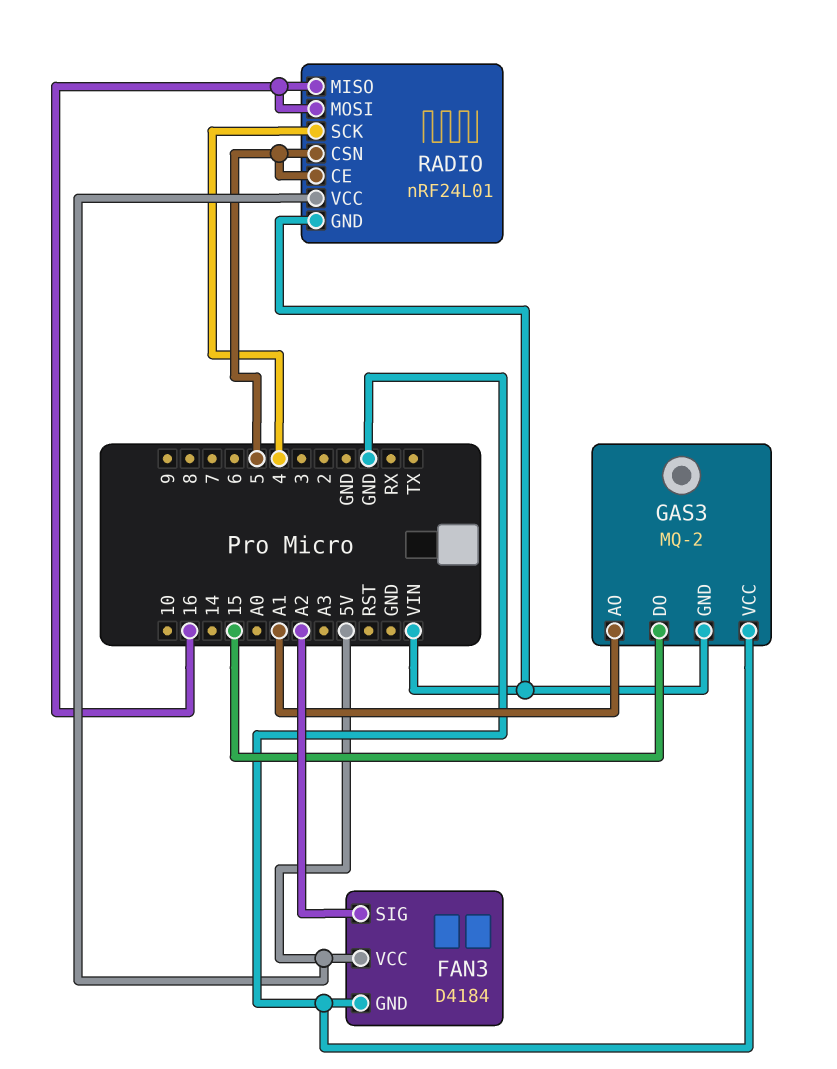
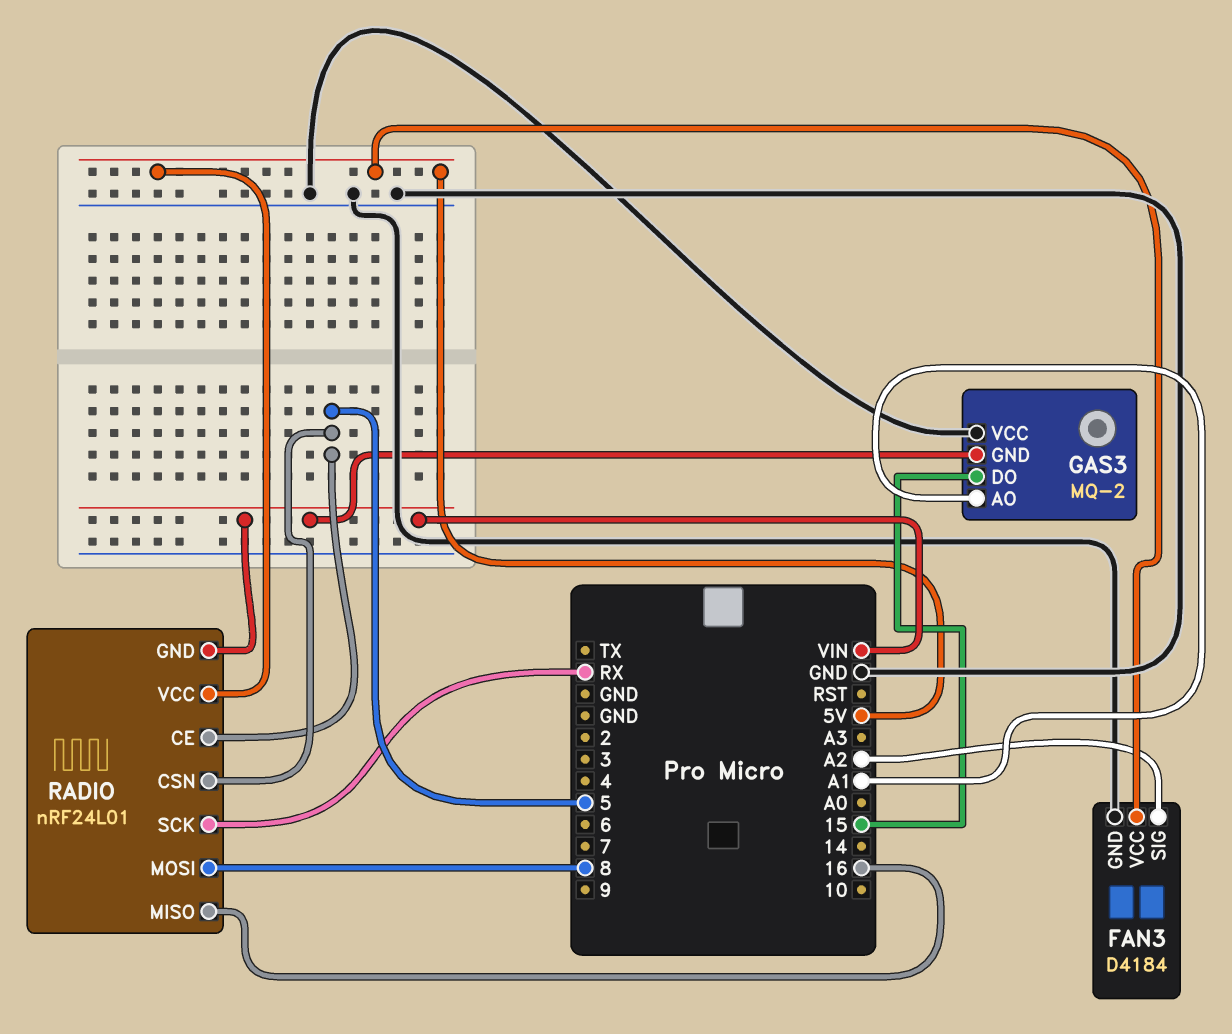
RADIO pin MOSI: 16 -> 8
RADIO pin SCK: 4 -> RX

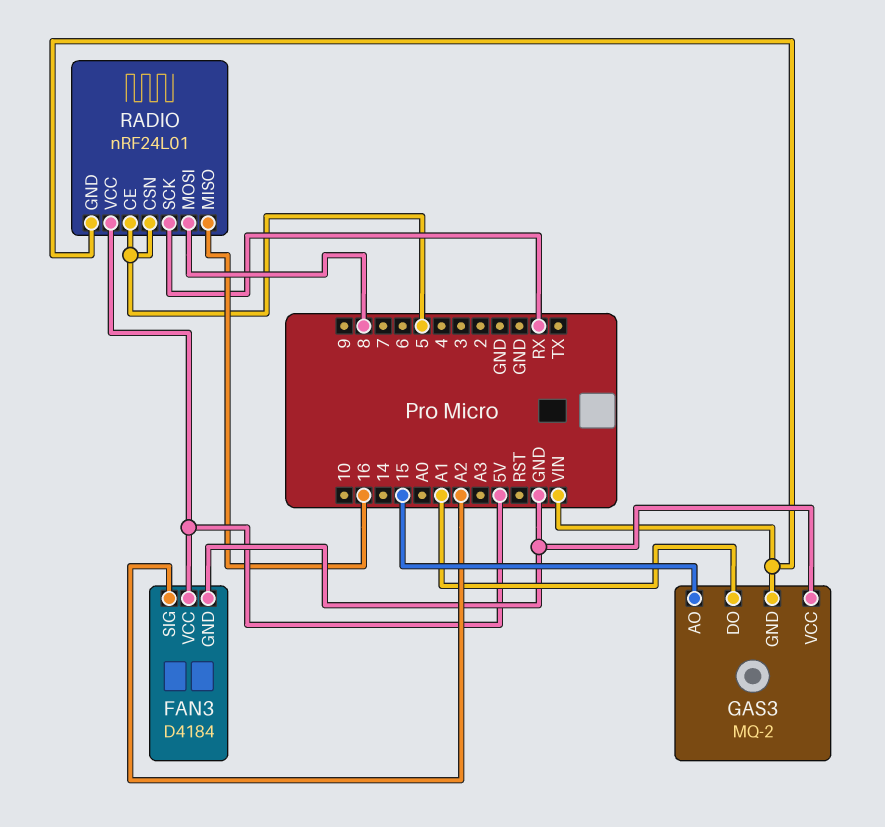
GAS3 pin AO: A1 -> 15
GAS3 pin DO: 15 -> A1

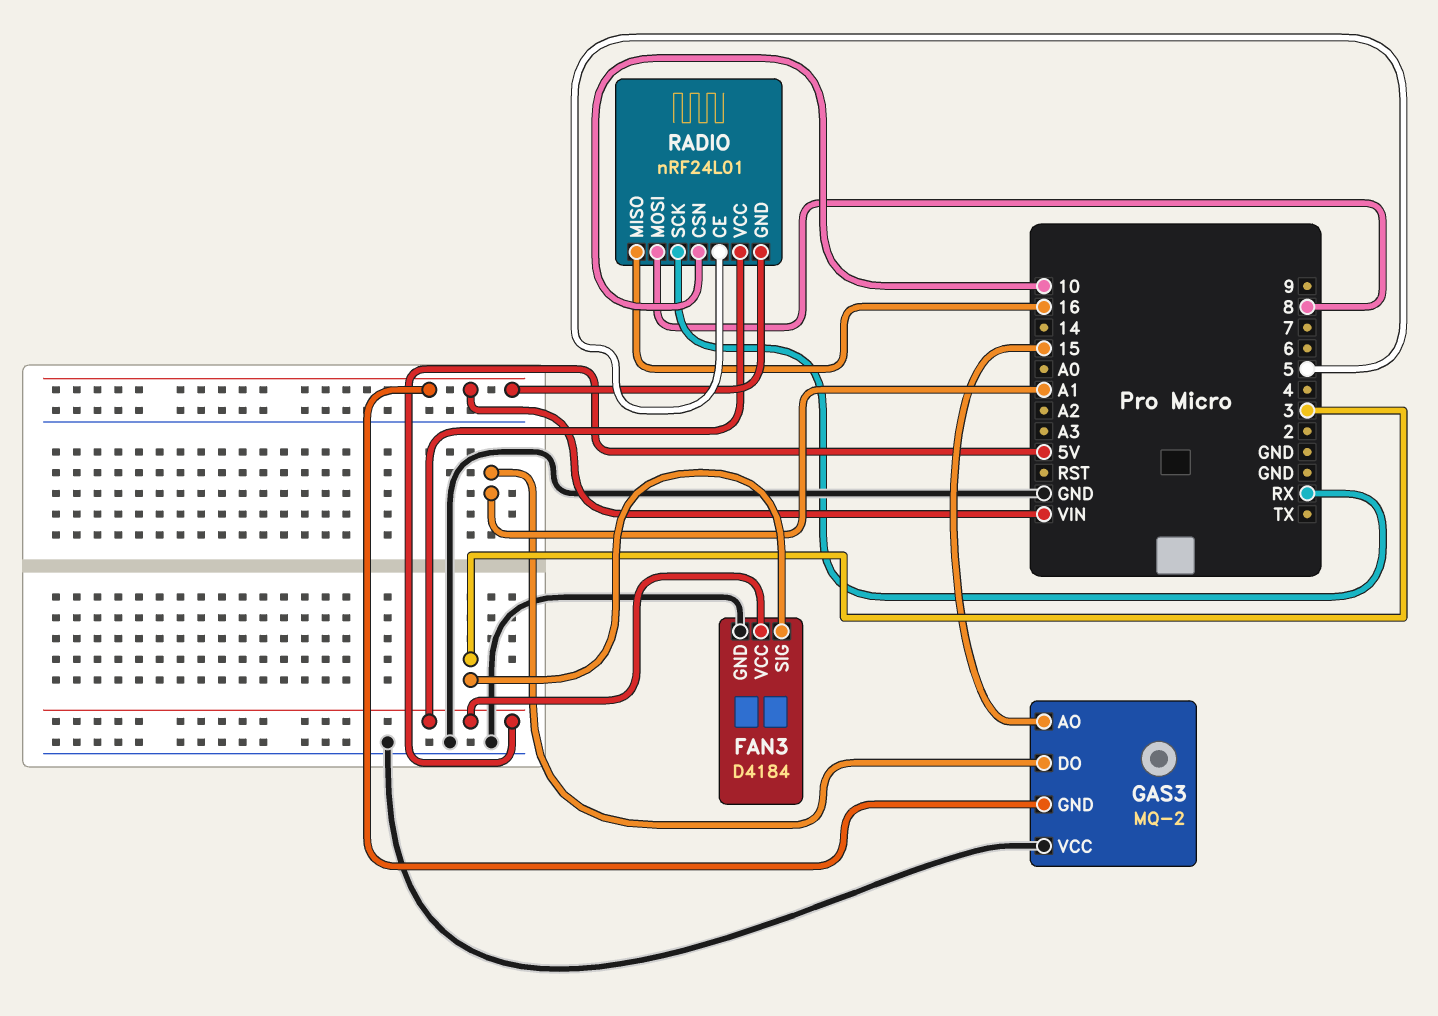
FAN3 pin SIG: A2 -> 3
RADIO pin CSN: 5 -> 10

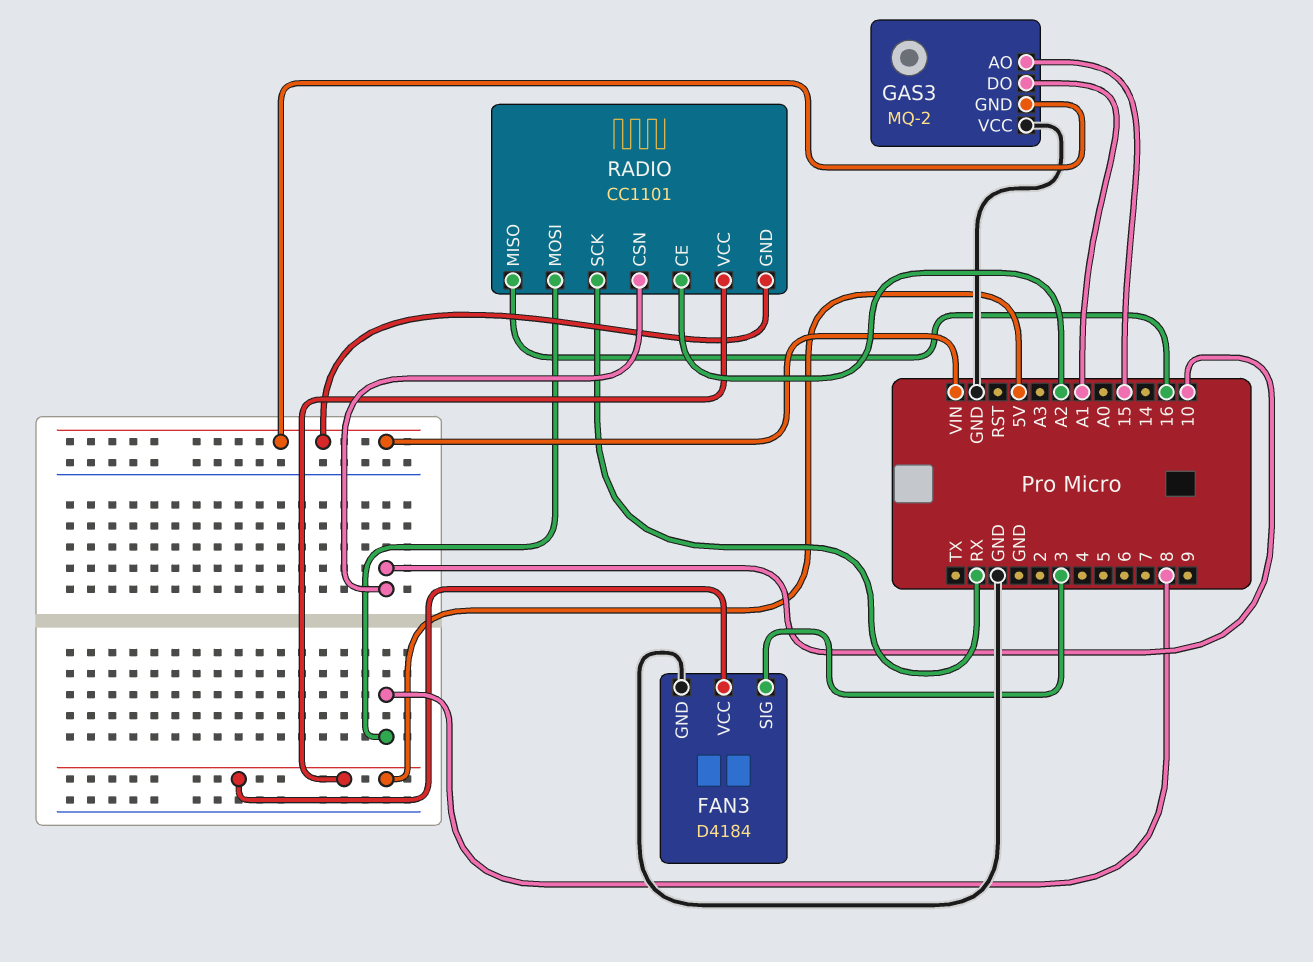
RADIO: nRF24L01 -> CC1101
RADIO pin CE: 5 -> A2

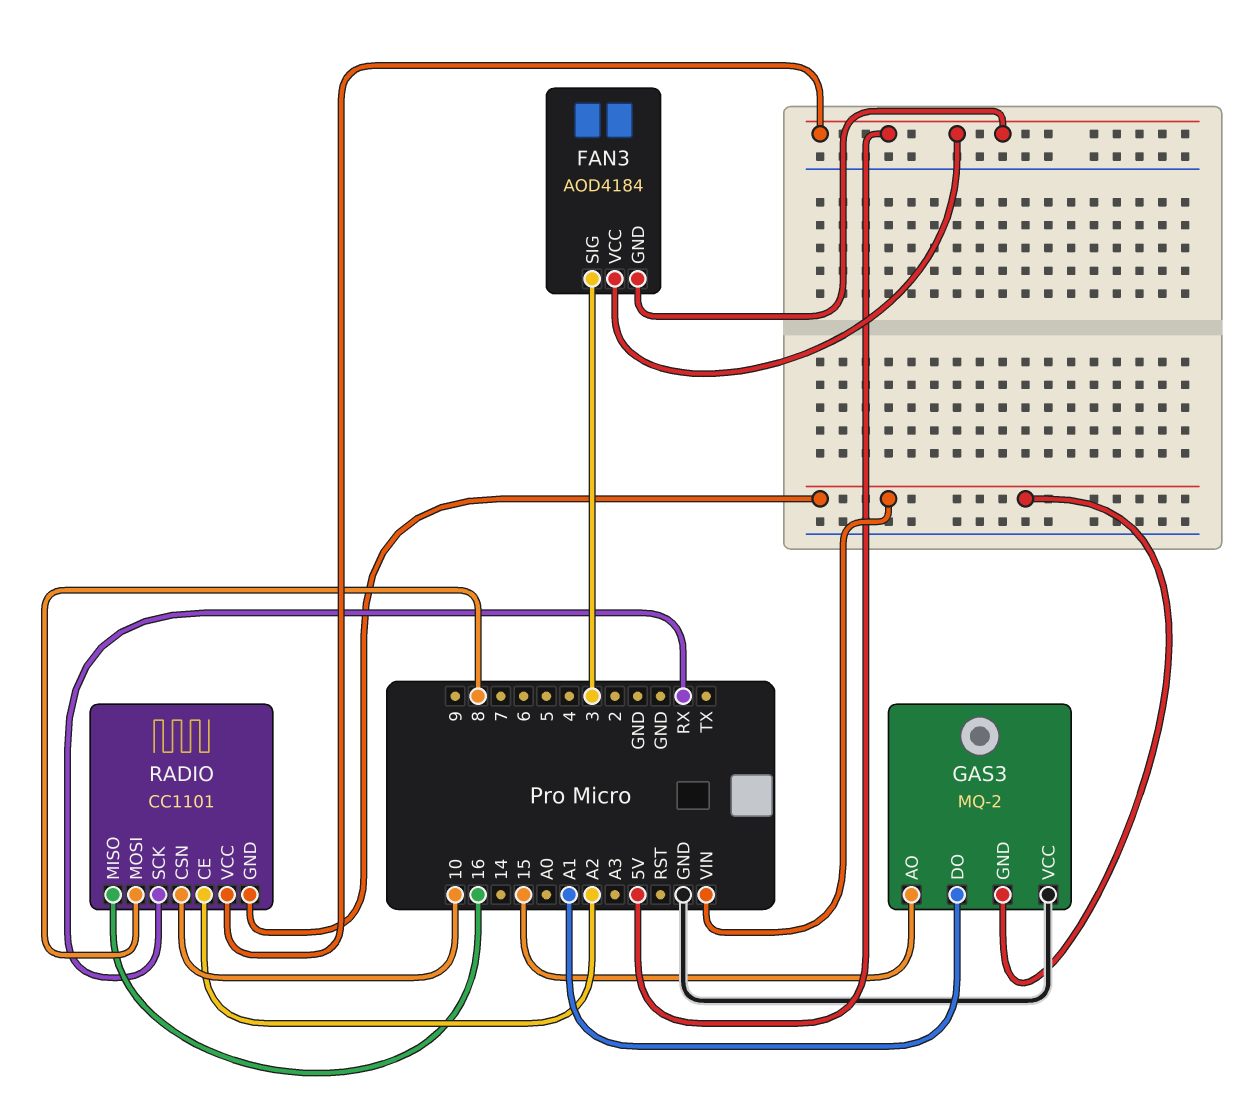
FAN3: D4184 -> AOD4184
FAN3 pin GND: GND -> 5V

